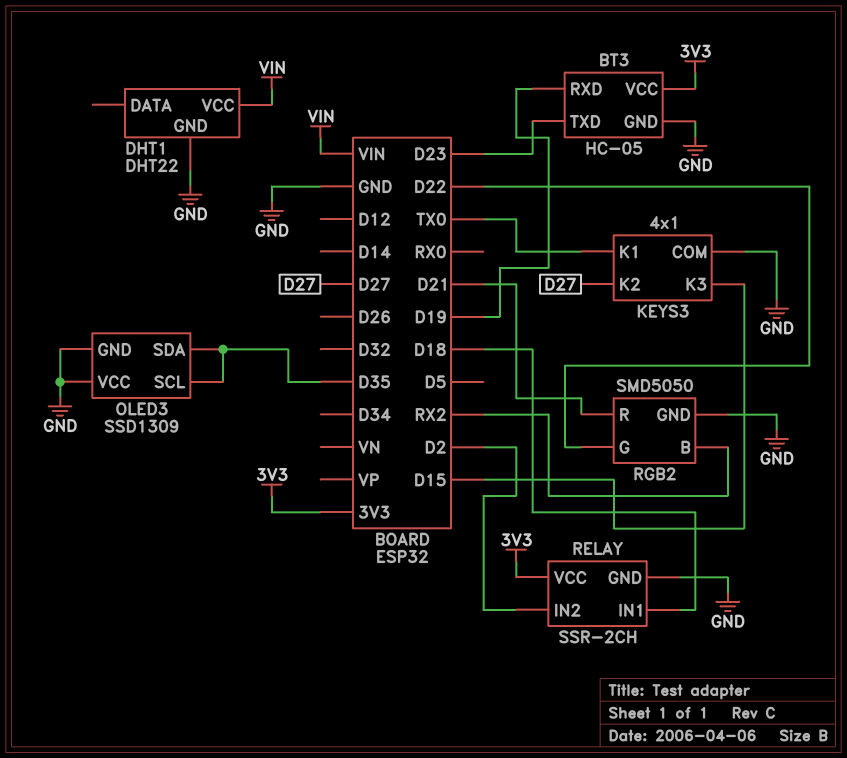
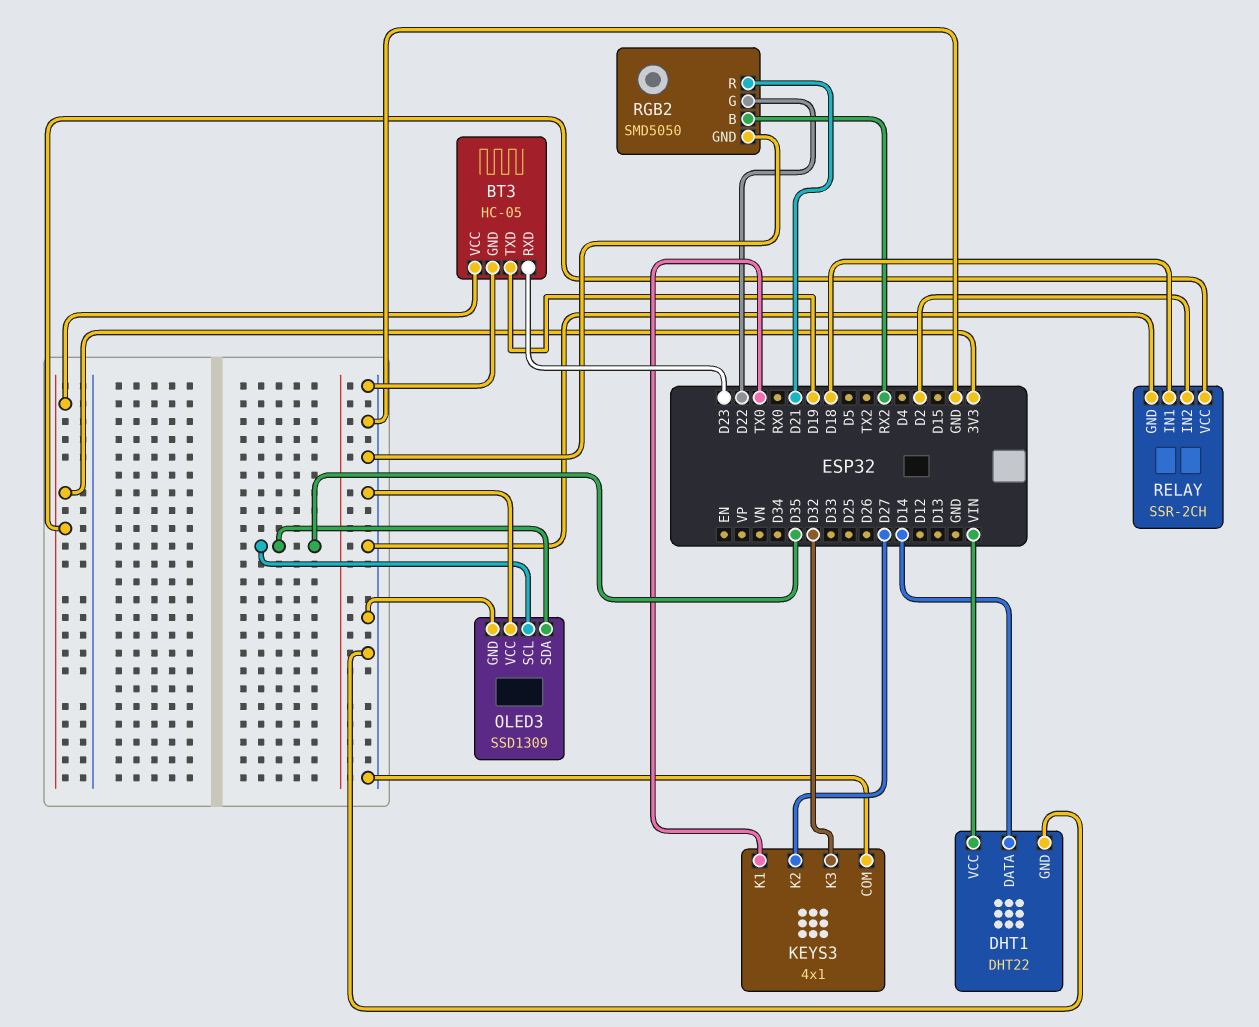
BT3 pin RXD: D19 -> D23
BT3 pin TXD: D23 -> D19
DHT1 pin DATA: none -> D14
KEYS3 pin K3: D15 -> D32

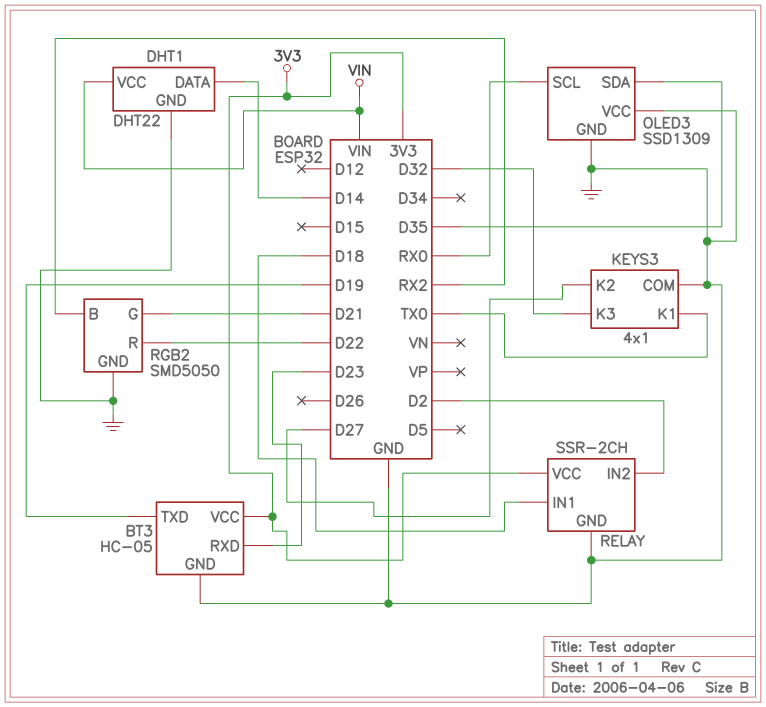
OLED3 pin SCL: D35 -> RX0
RGB2 pin G: D22 -> D21
RGB2 pin R: D21 -> D22

